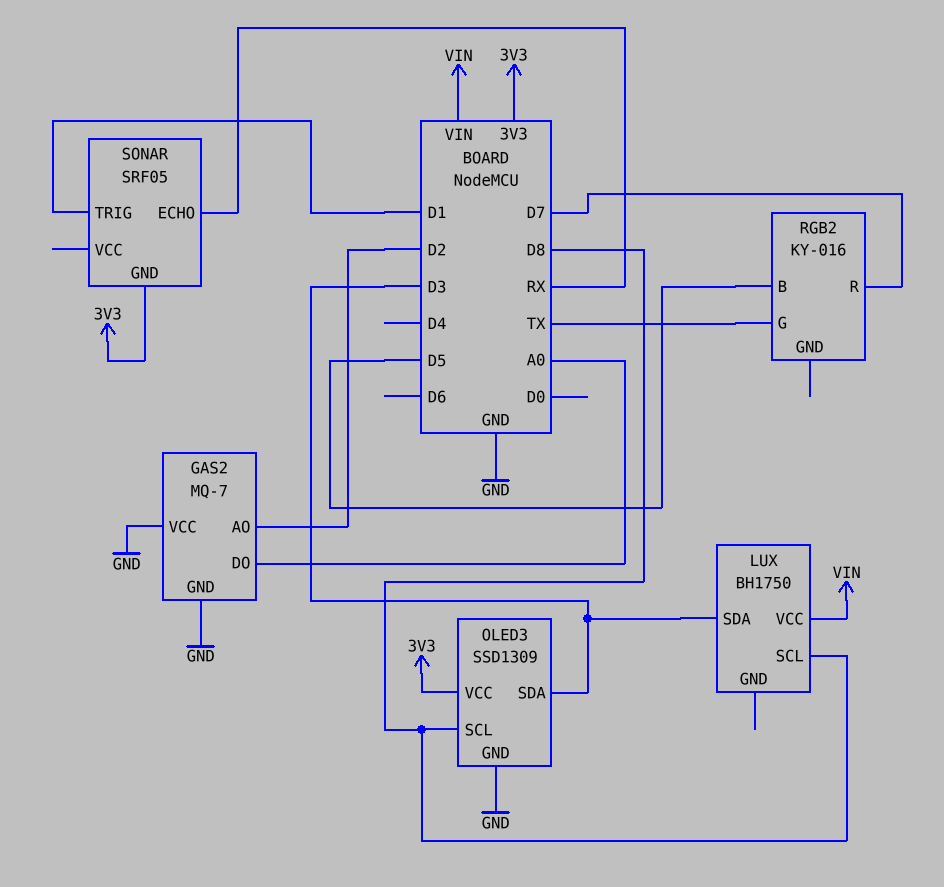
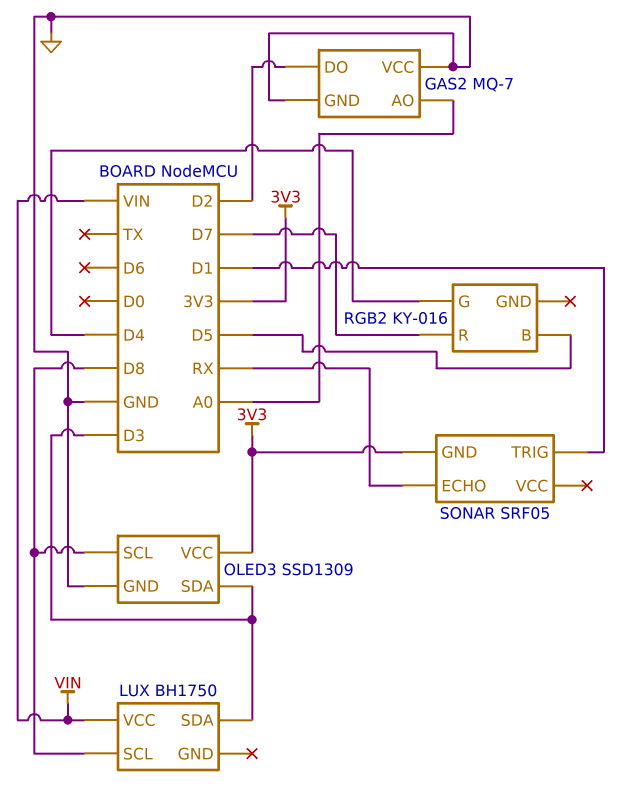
GAS2 pin AO: D2 -> A0
GAS2 pin DO: A0 -> D2
RGB2 pin G: TX -> D4

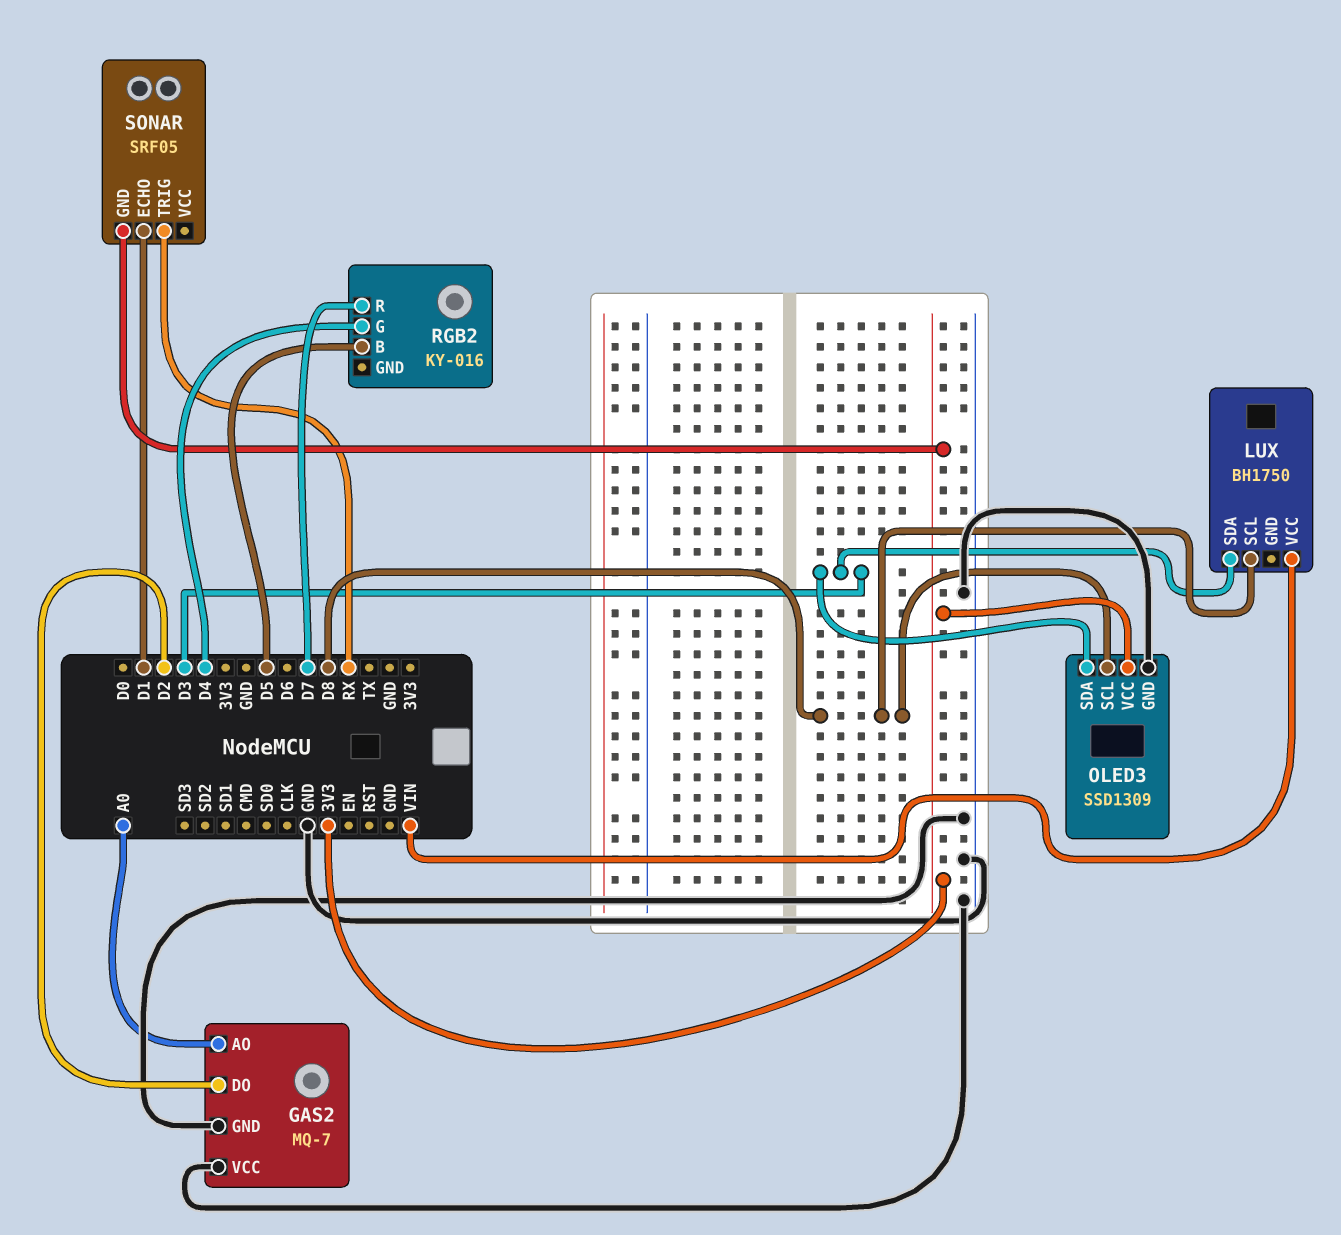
SONAR pin ECHO: RX -> D1
SONAR pin TRIG: D1 -> RX

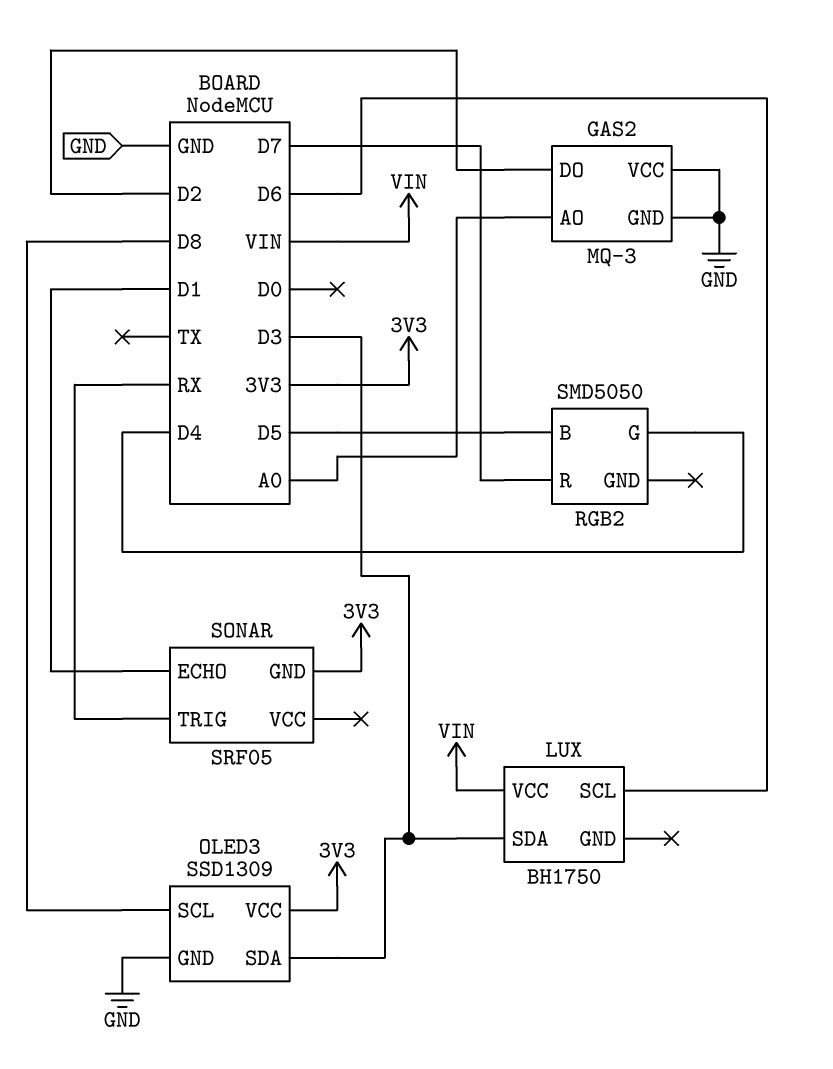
GAS2: MQ-7 -> MQ-3
LUX pin SCL: D8 -> D6
RGB2: KY-016 -> SMD5050

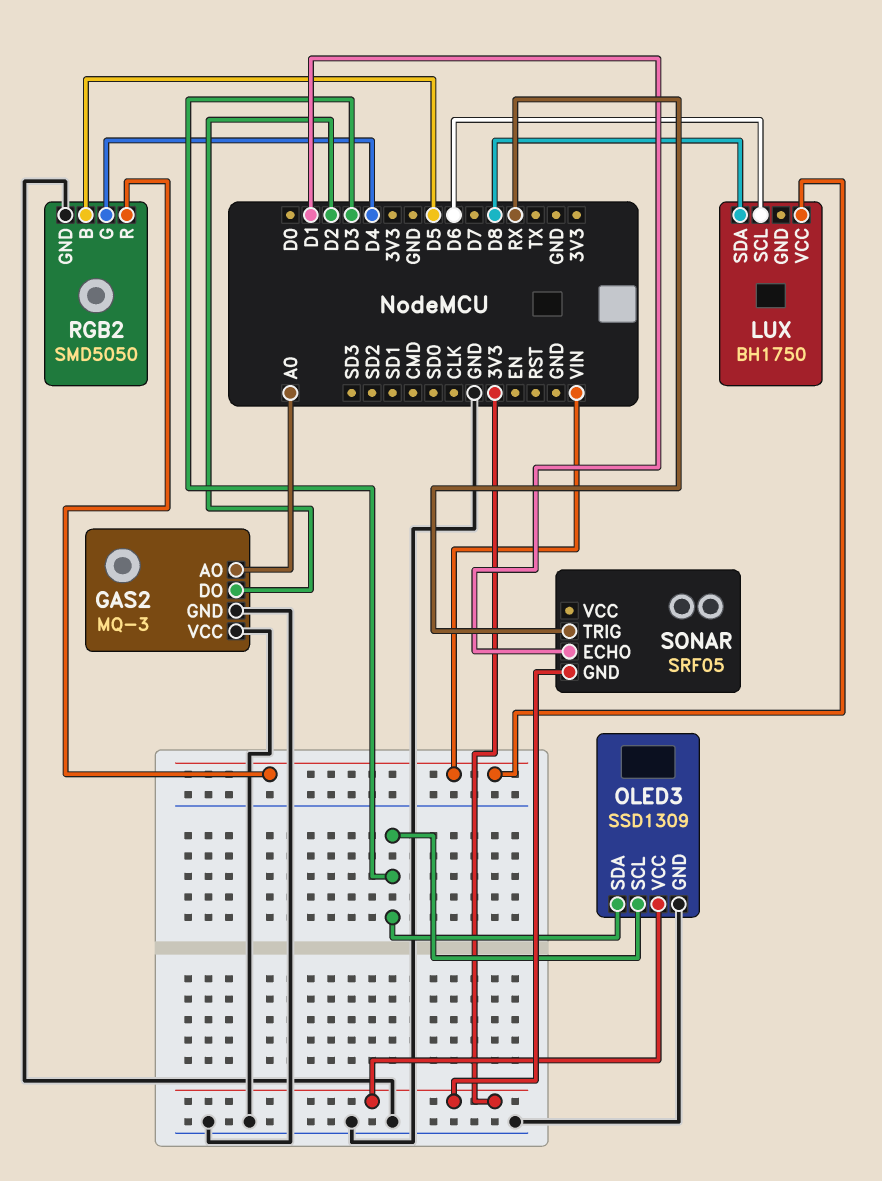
LUX pin SDA: D3 -> D8
OLED3 pin SCL: D8 -> D3
RGB2 pin GND: none -> GND
RGB2 pin R: D7 -> VIN

